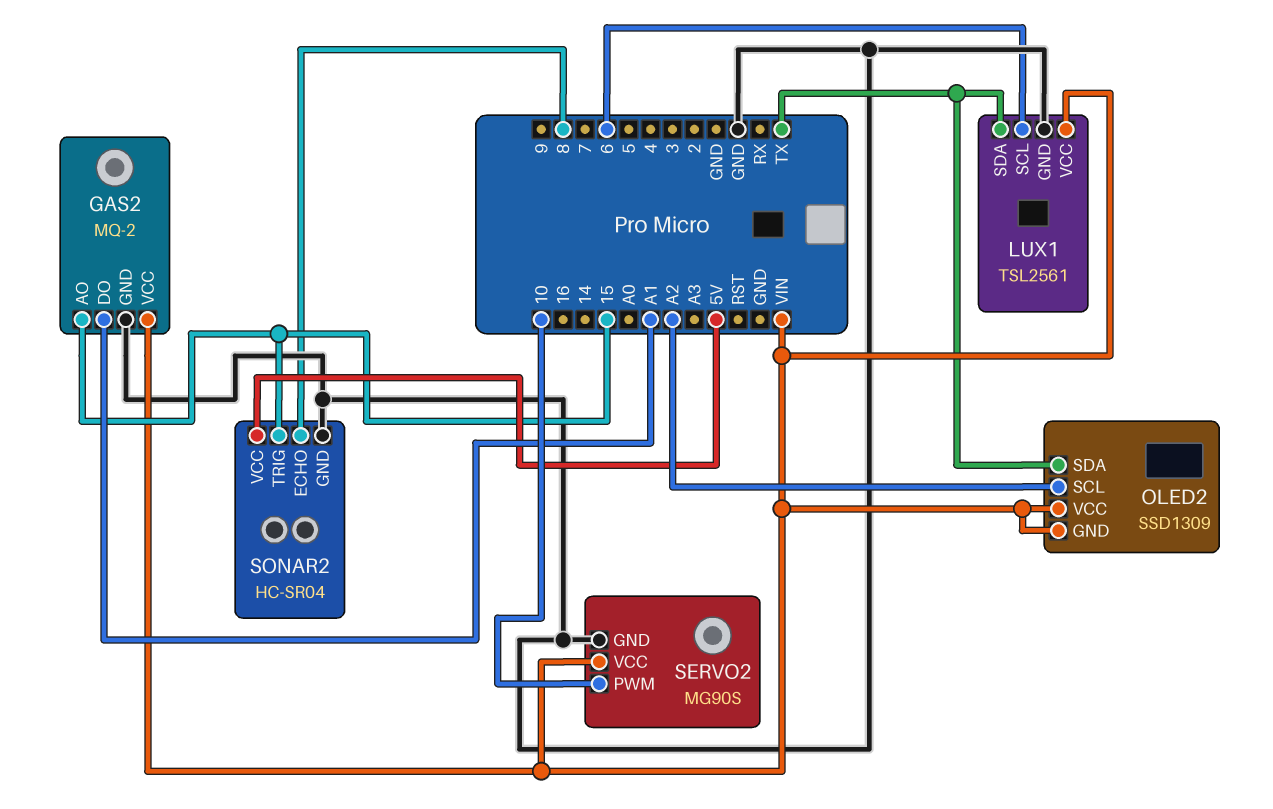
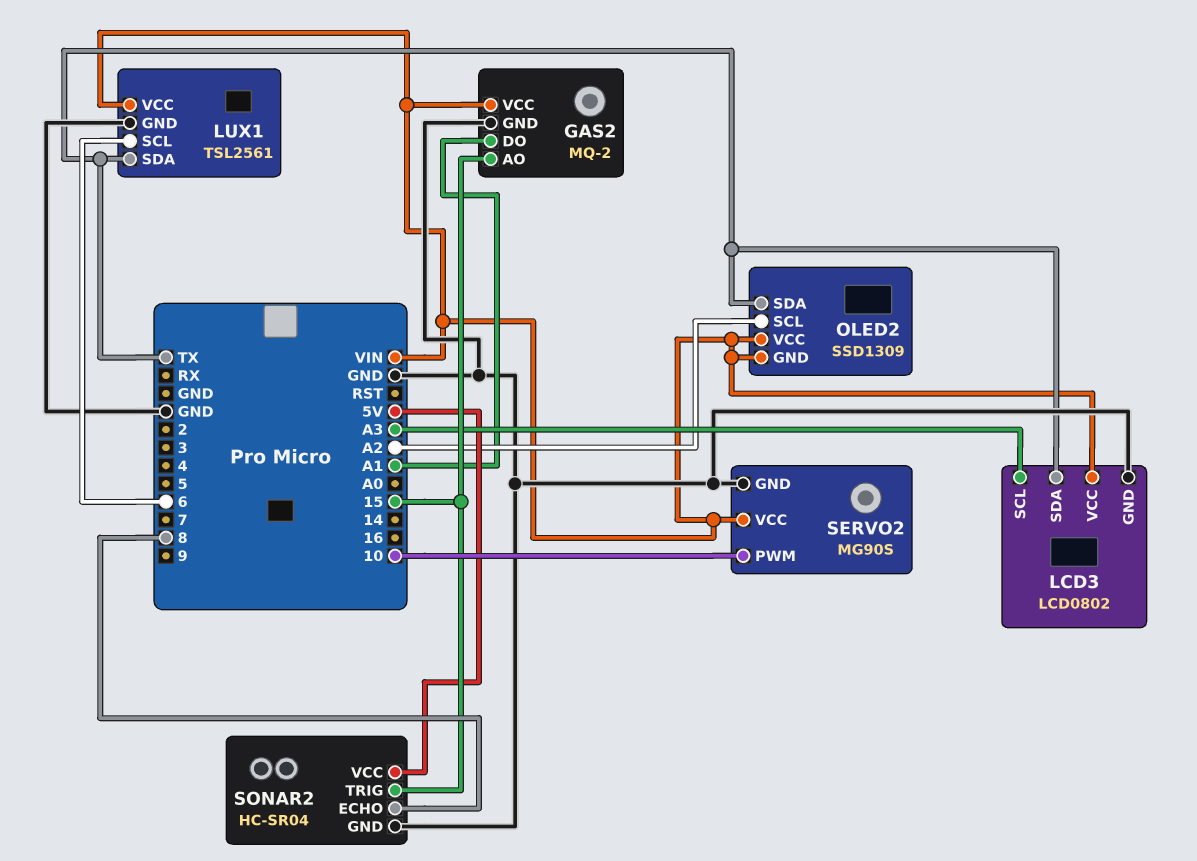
LCD3: none -> LCD0802
LCD3 pin GND: none -> GND
LCD3 pin SCL: none -> A3
LCD3 pin SDA: none -> TX
LCD3 pin VCC: none -> VIN

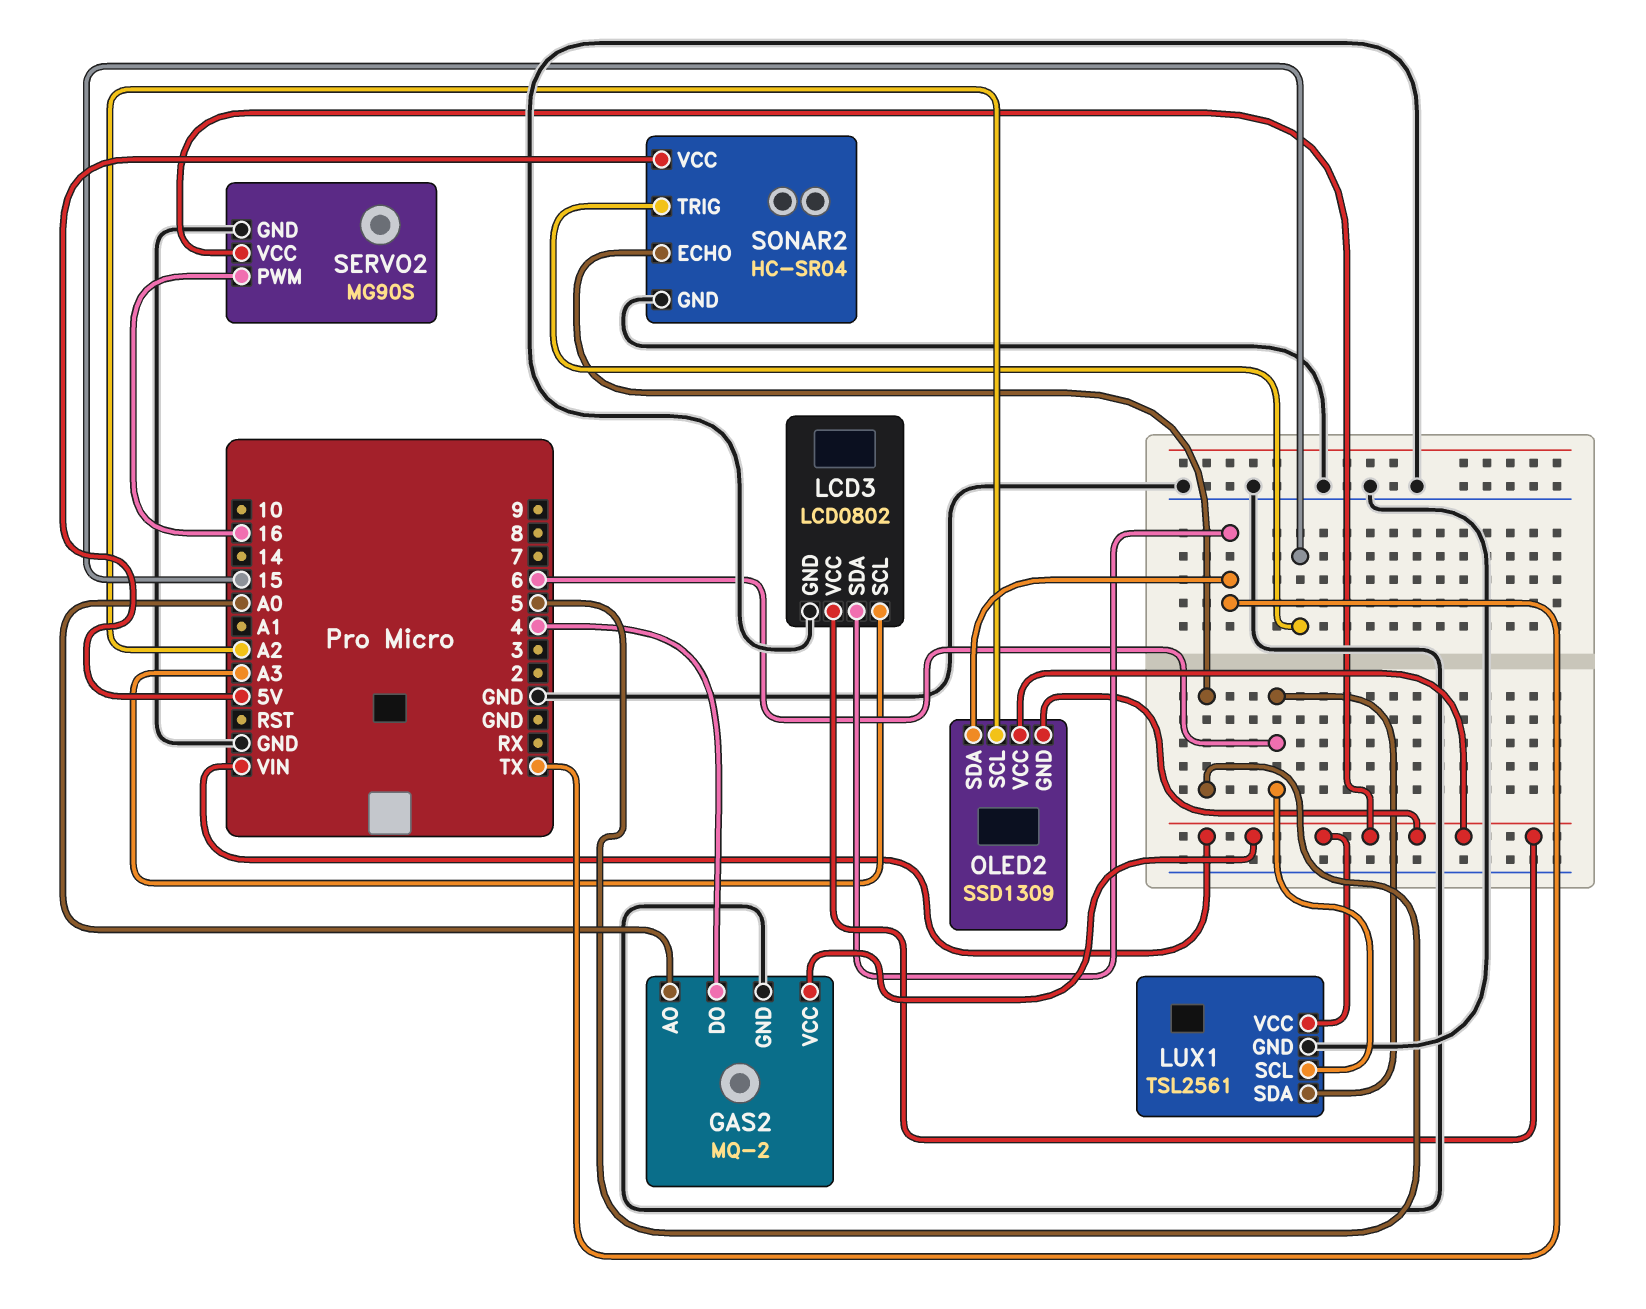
GAS2 pin AO: 15 -> A0
GAS2 pin DO: A1 -> 4
LUX1 pin SDA: TX -> 6
SERVO2 pin PWM: 10 -> 16
SONAR2 pin ECHO: 8 -> 5

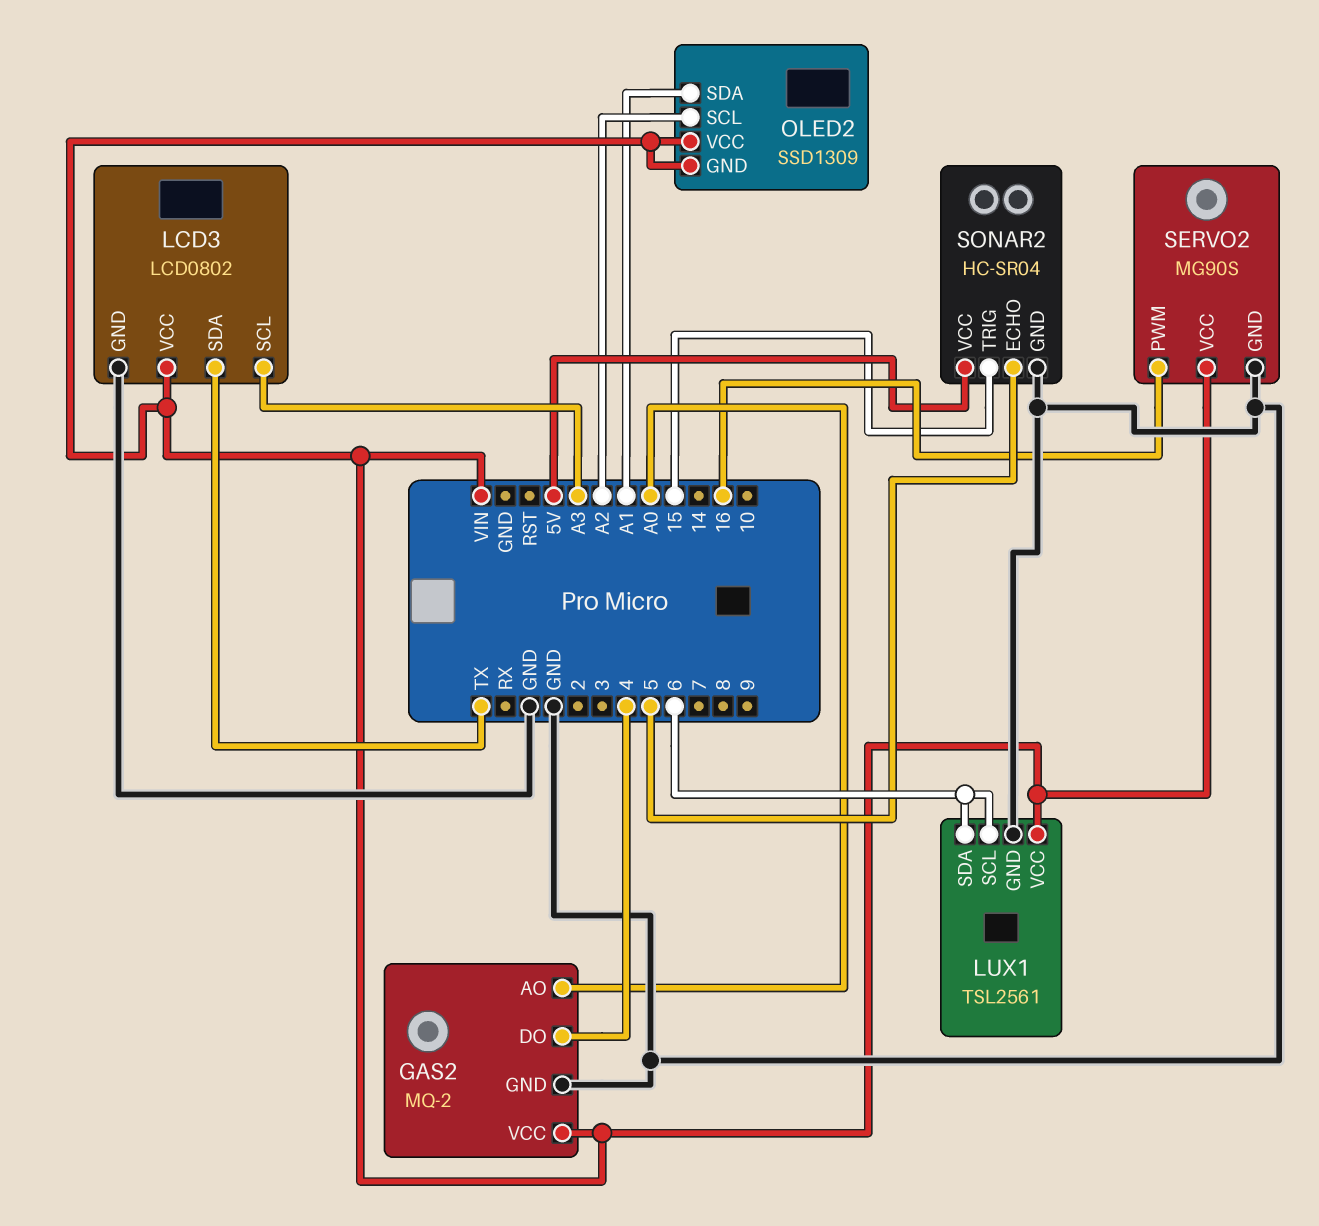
OLED2 pin SDA: TX -> A1

